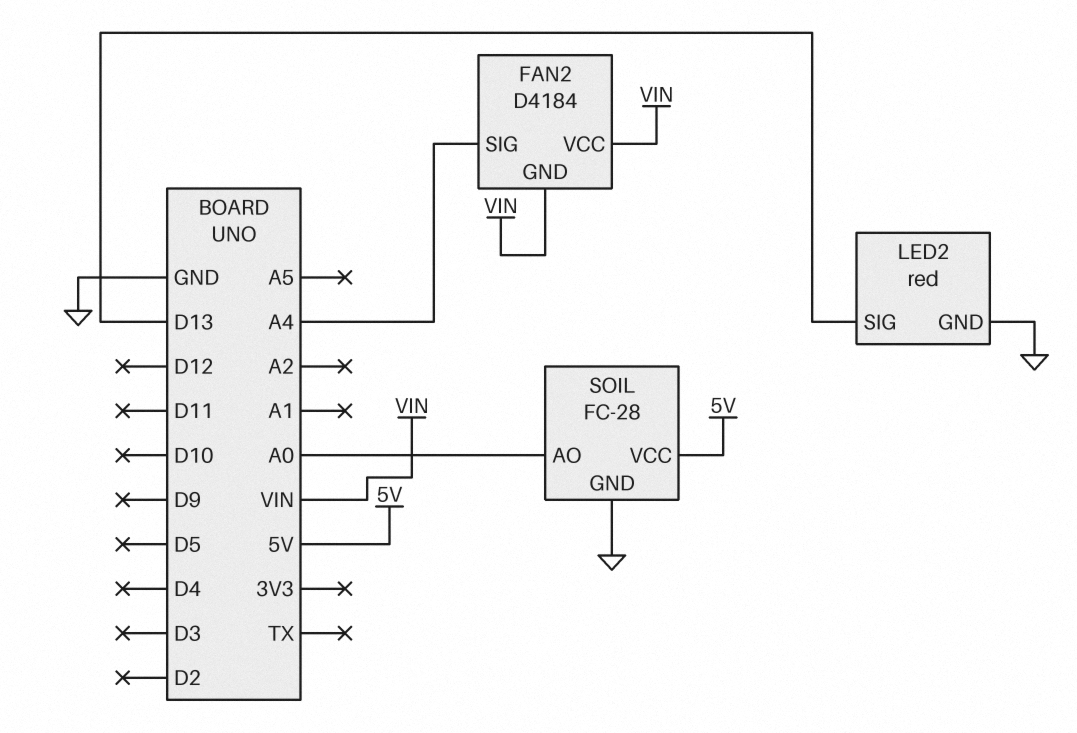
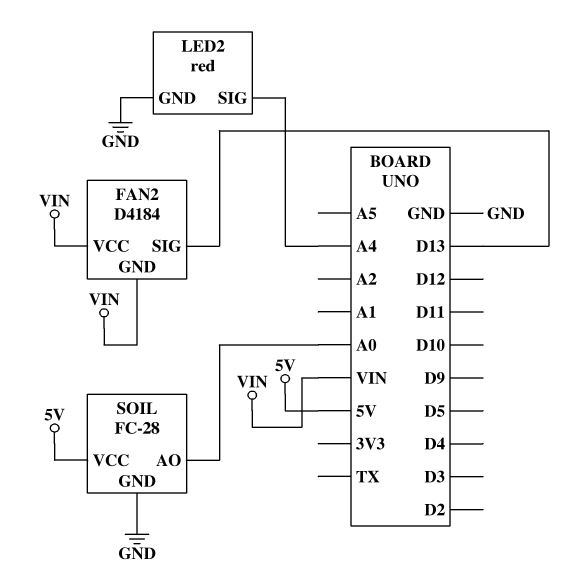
FAN2 pin SIG: A4 -> D13
LED2 pin SIG: D13 -> A4

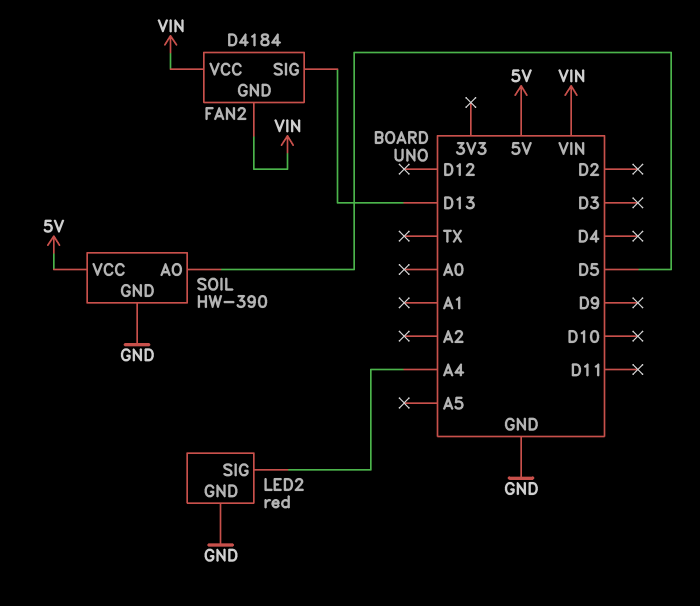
SOIL: FC-28 -> HW-390
SOIL pin AO: A0 -> D5

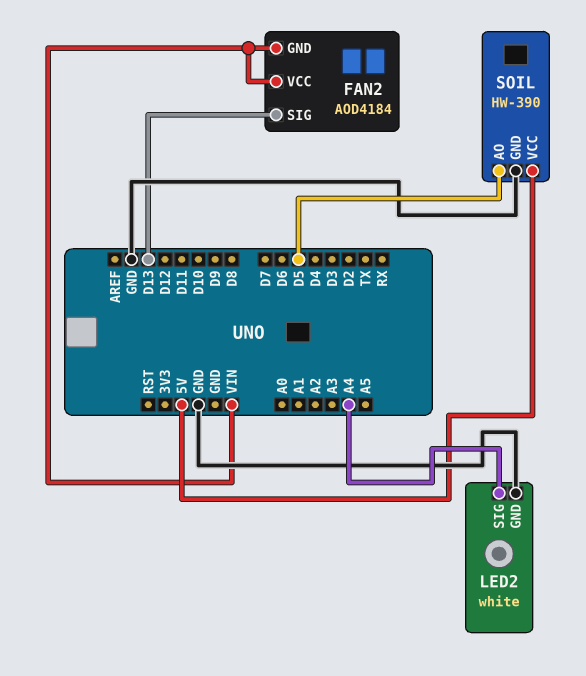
FAN2: D4184 -> AOD4184
LED2: red -> white

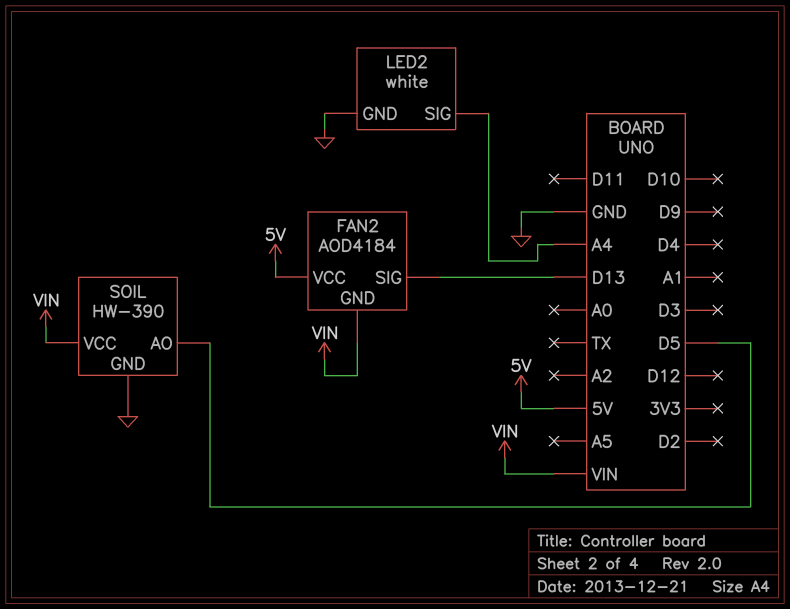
FAN2 pin VCC: VIN -> 5V
SOIL pin VCC: 5V -> VIN

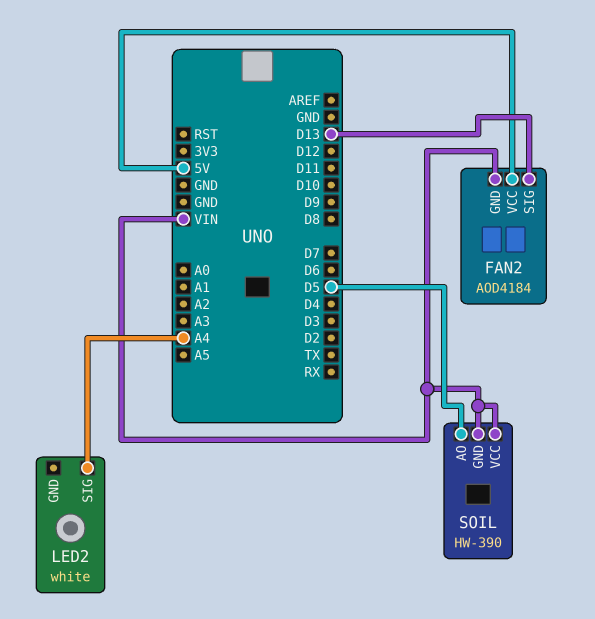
LED2 pin GND: GND -> none
SOIL pin GND: GND -> VIN

